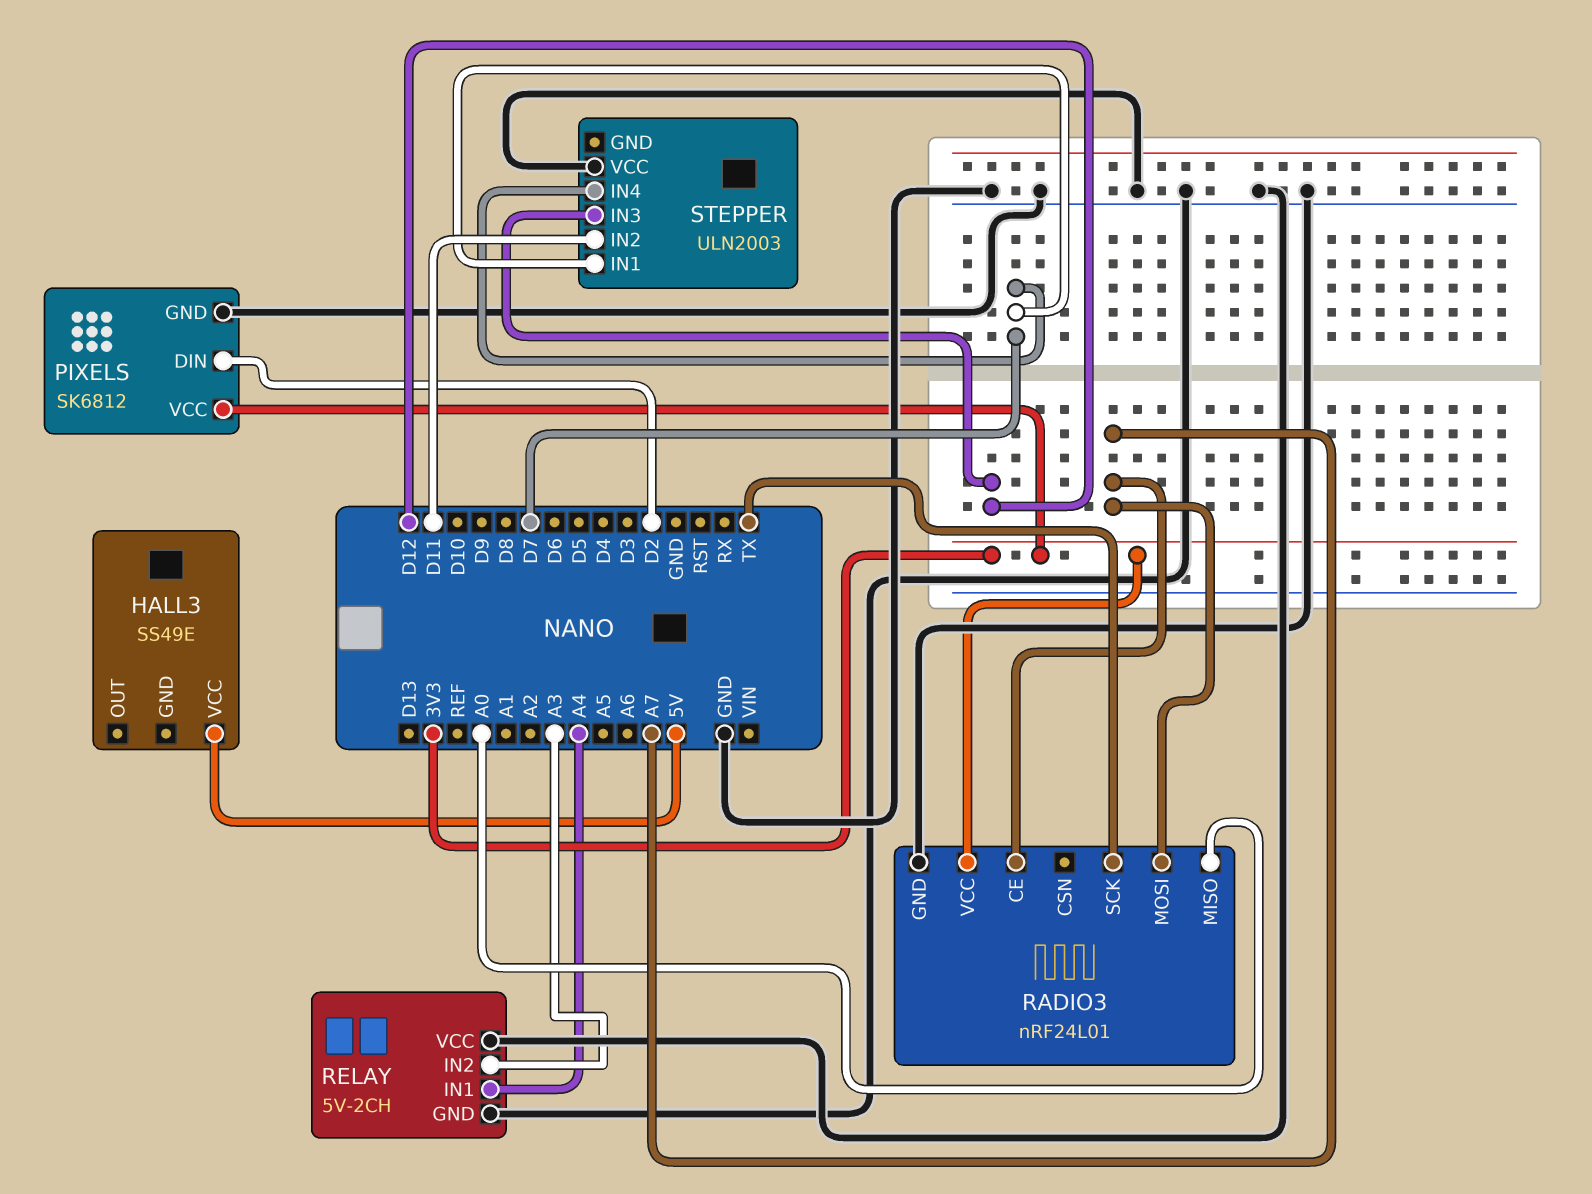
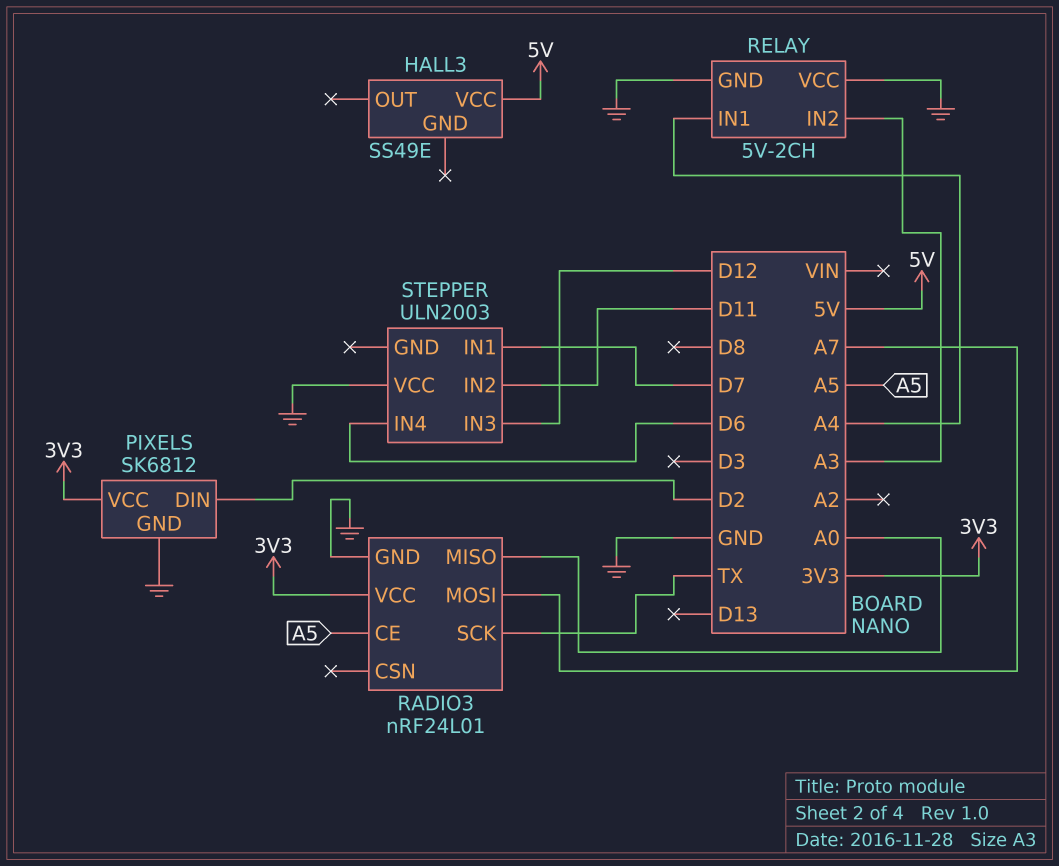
RADIO3 pin CE: A7 -> A5
STEPPER pin IN4: D7 -> D6

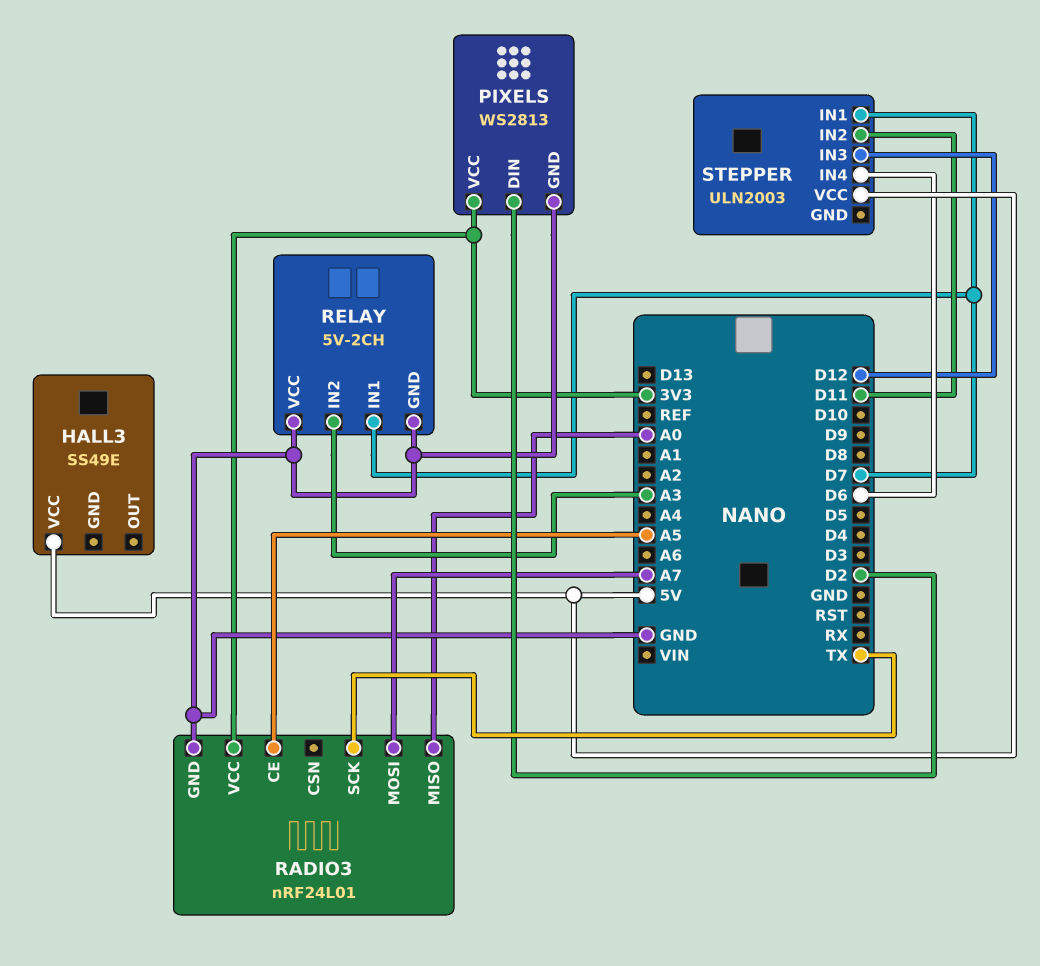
PIXELS: SK6812 -> WS2813
RELAY pin IN1: A4 -> D7
STEPPER pin VCC: GND -> 5V

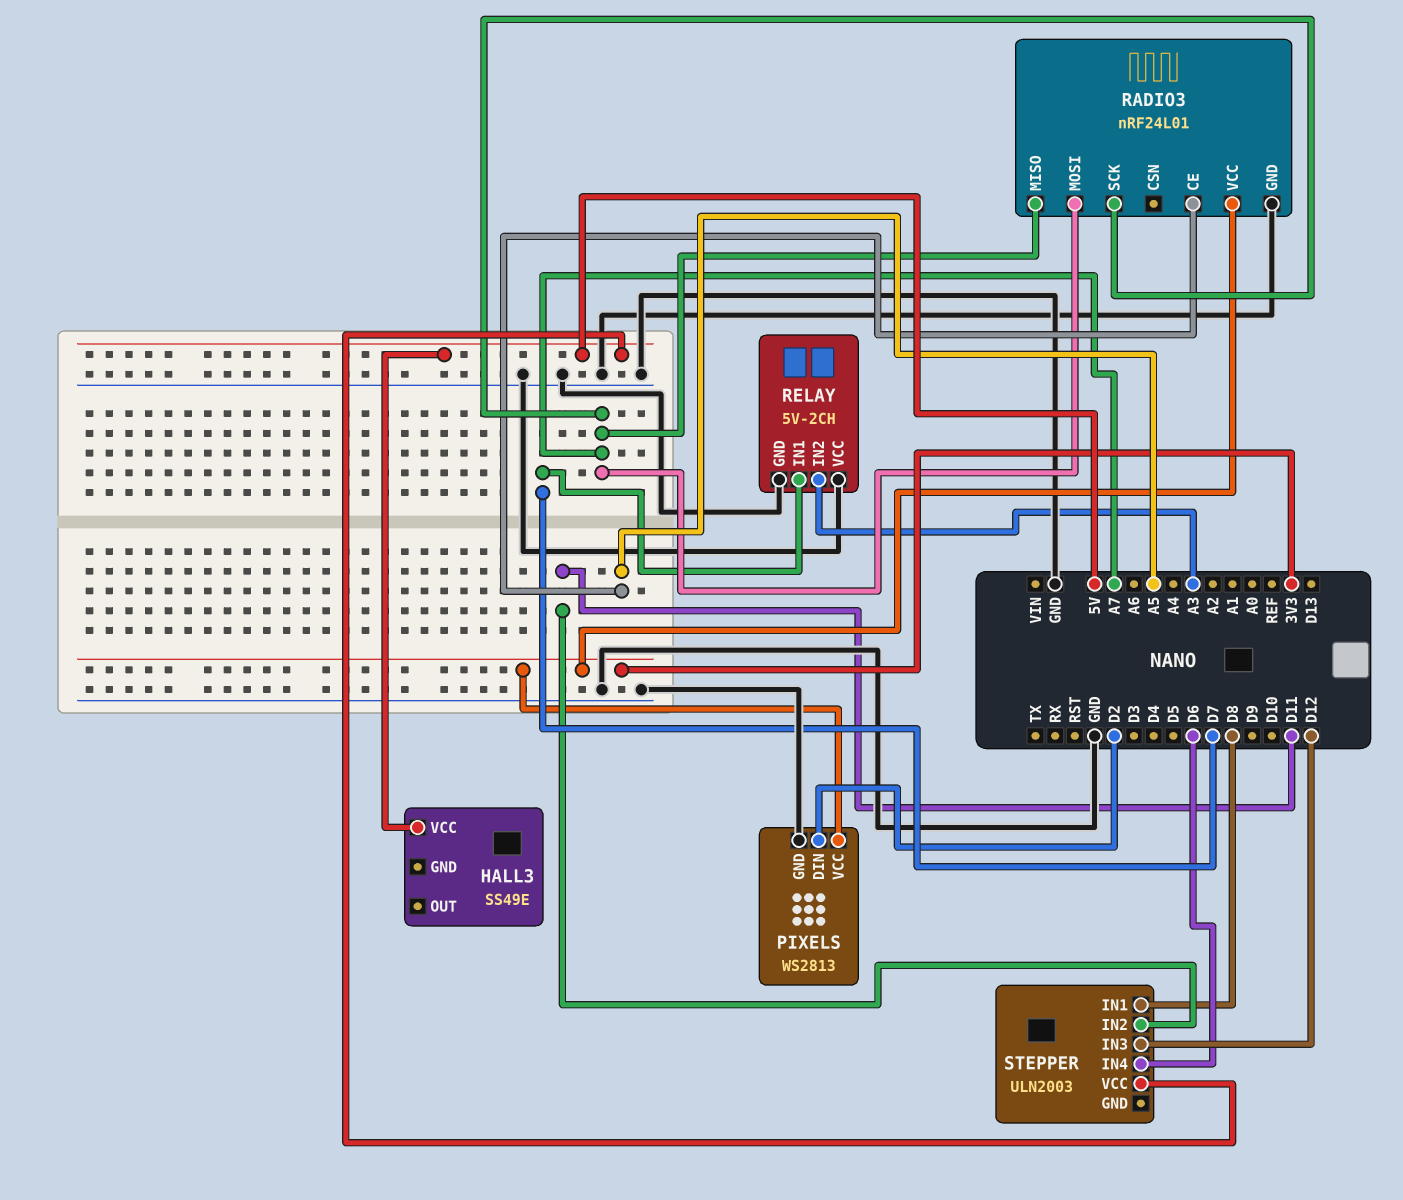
RADIO3 pin MISO: A0 -> A7
RADIO3 pin SCK: TX -> A7
STEPPER pin IN1: D7 -> D8

